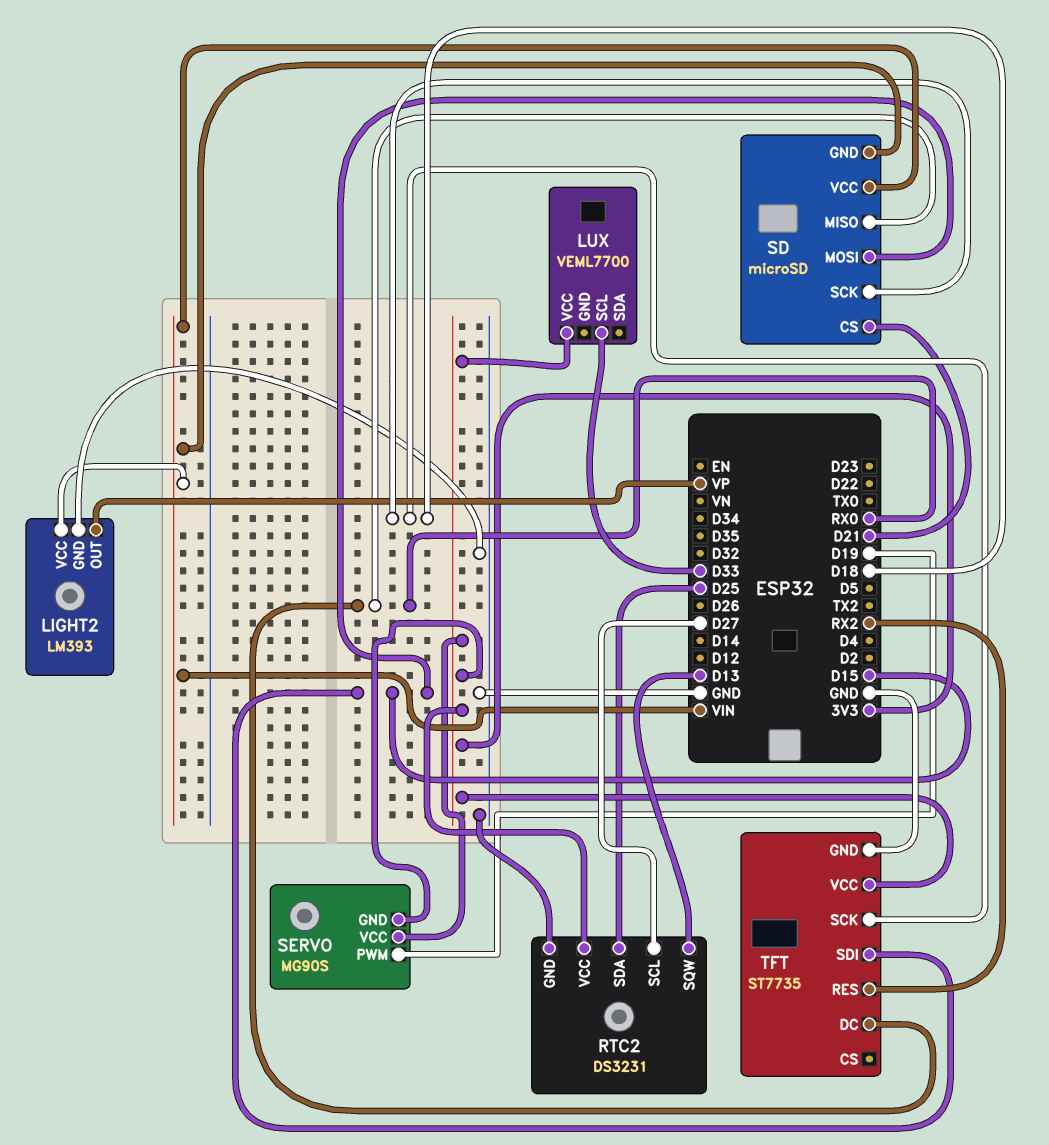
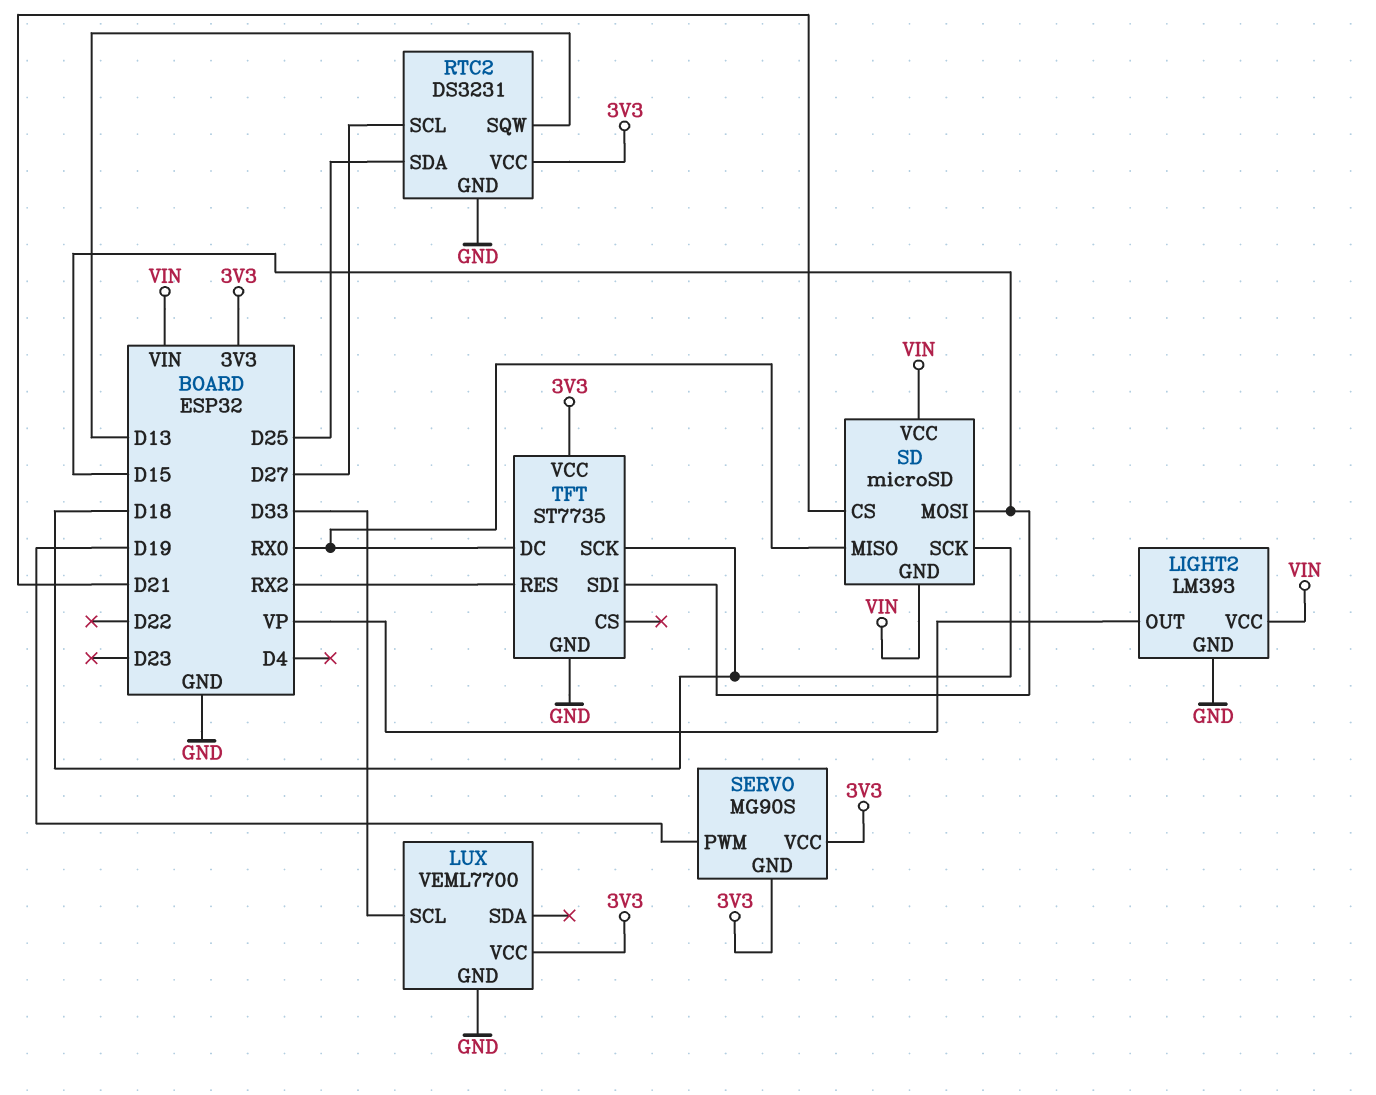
LUX pin GND: none -> GND

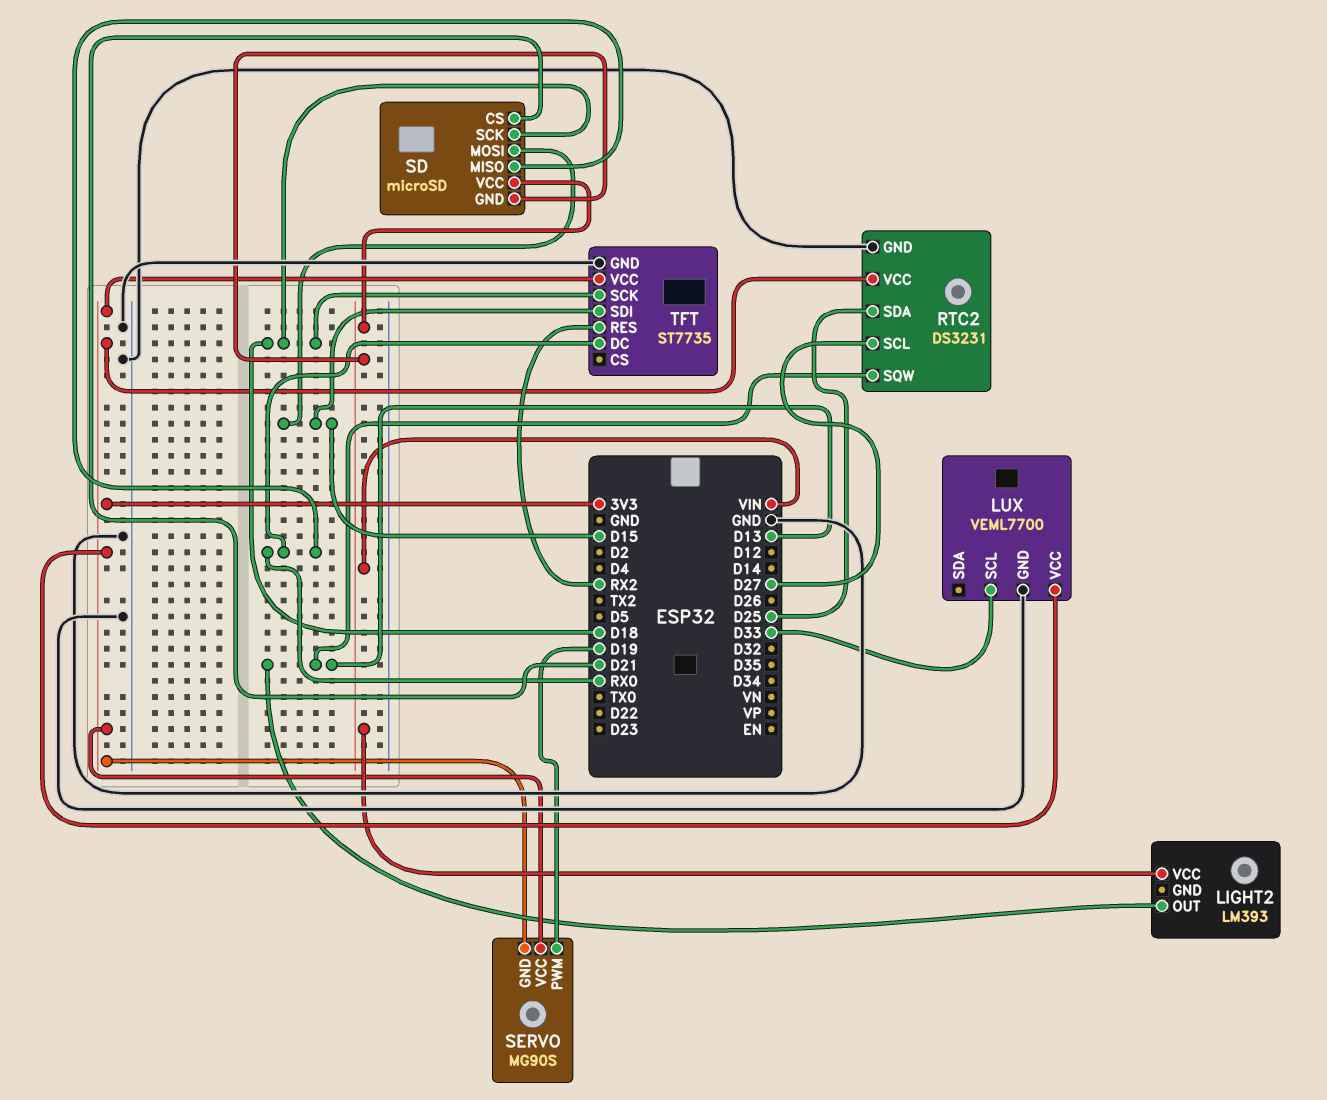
LIGHT2 pin GND: GND -> none
LIGHT2 pin OUT: VP -> D13

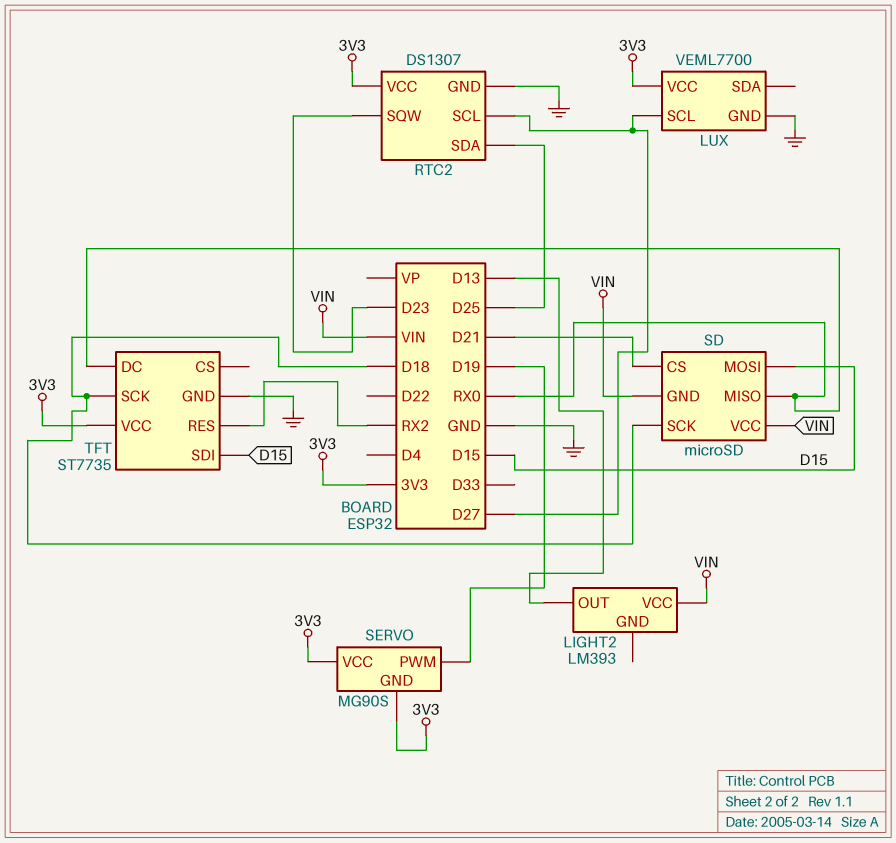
LUX pin SCL: D33 -> D27
RTC2: DS3231 -> DS1307
RTC2 pin SQW: D13 -> D23

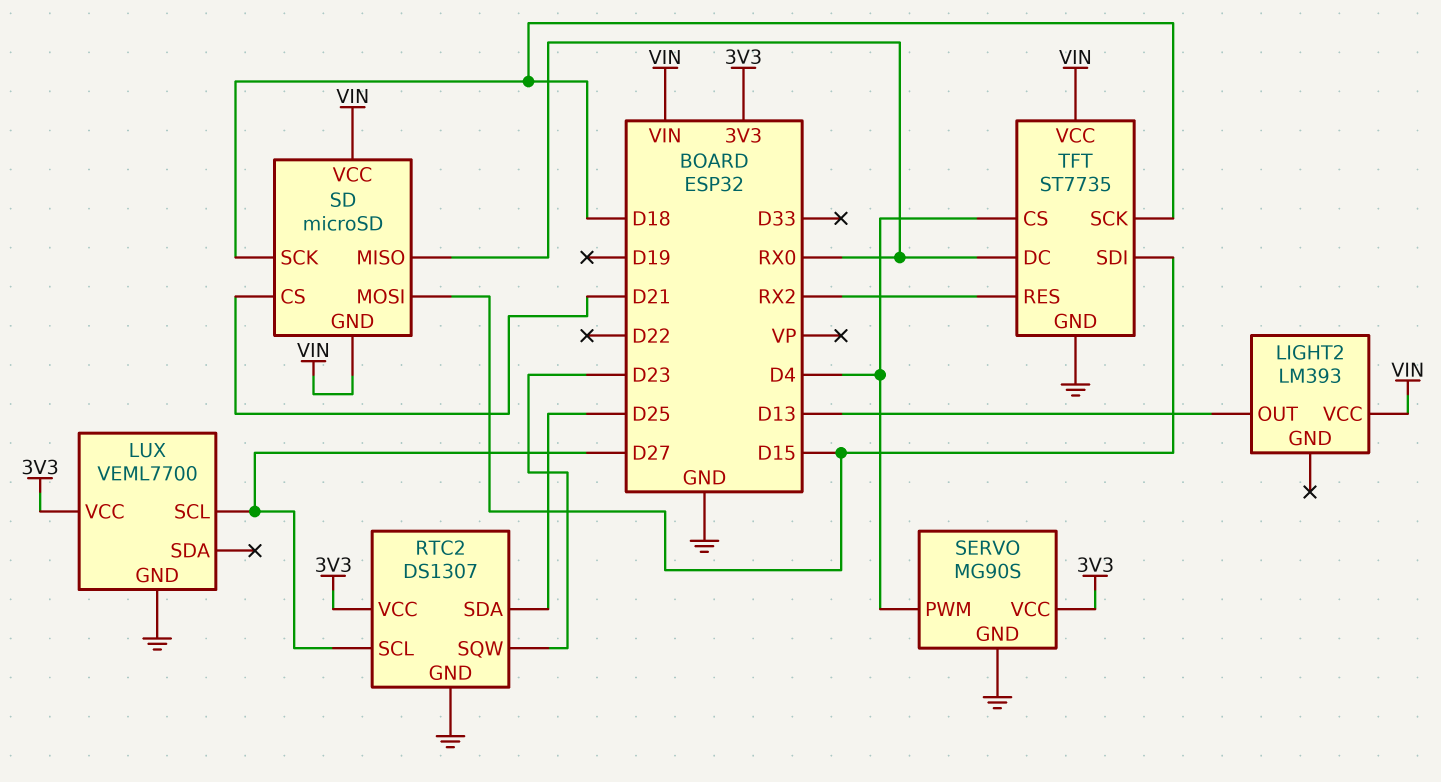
SERVO pin GND: 3V3 -> GND
SERVO pin PWM: D19 -> D4
TFT pin CS: none -> D4
TFT pin VCC: 3V3 -> VIN

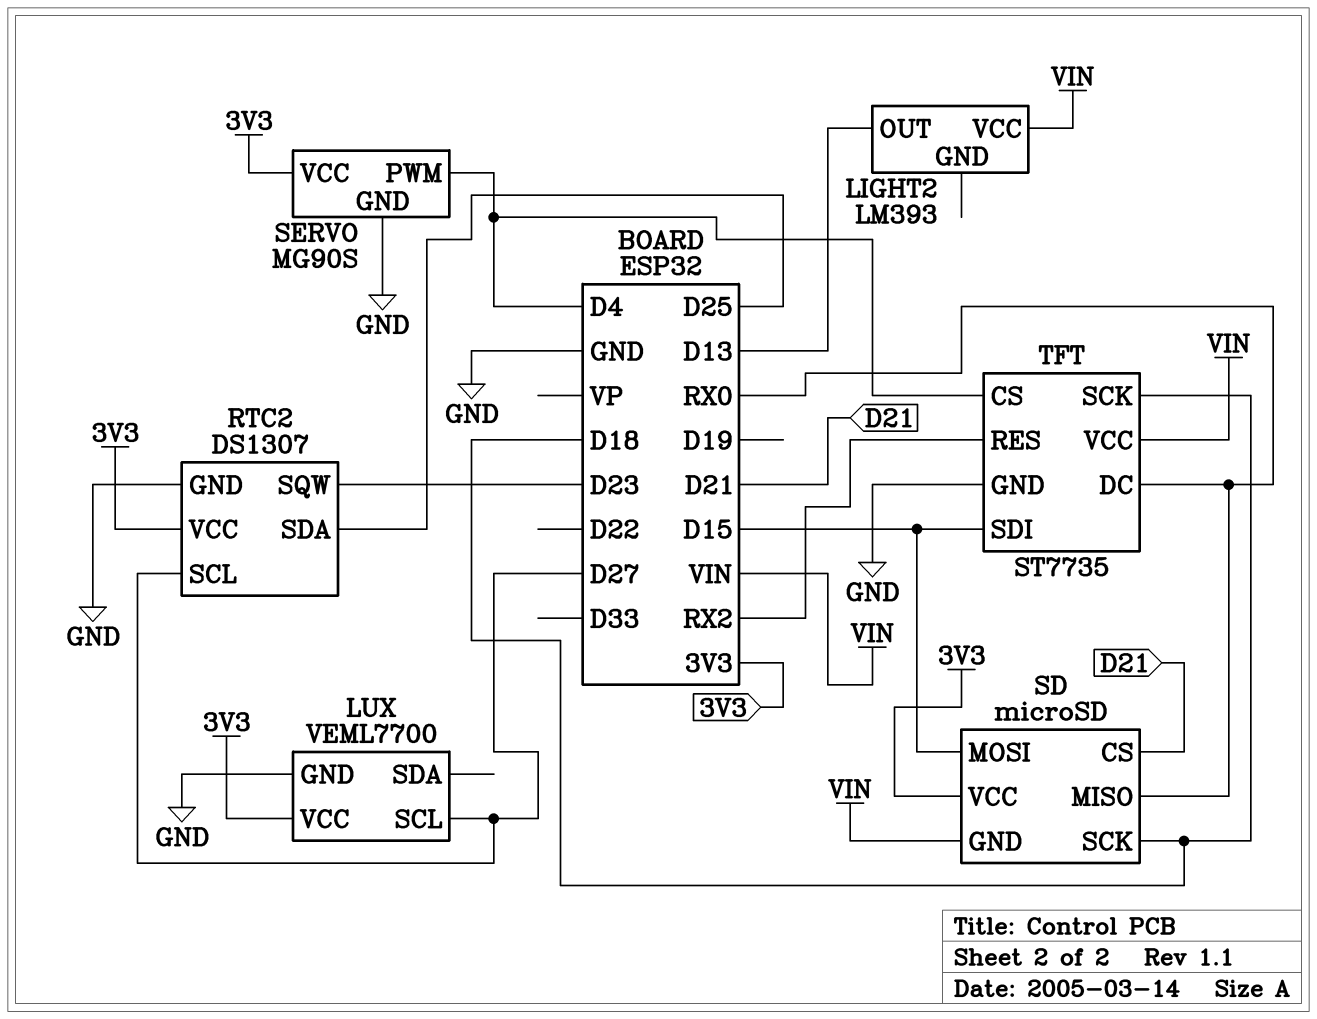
SD pin VCC: VIN -> 3V3

